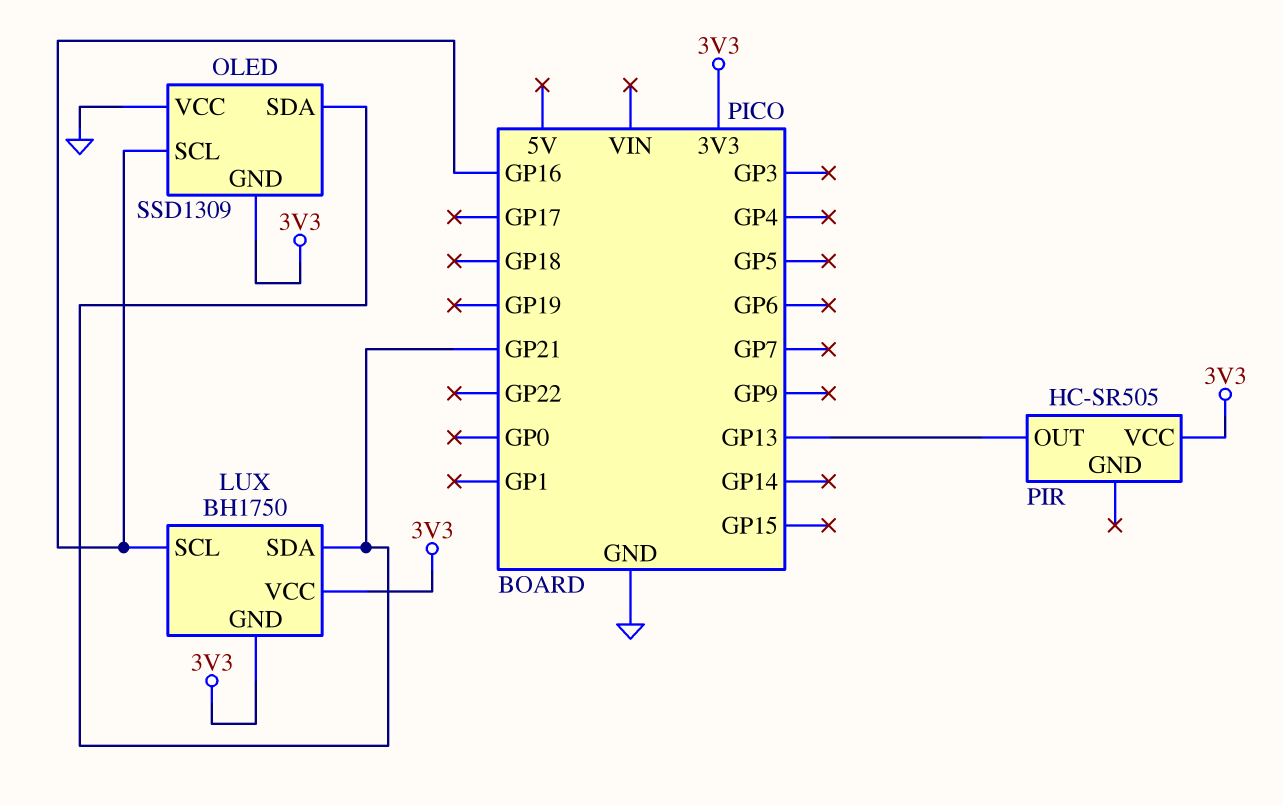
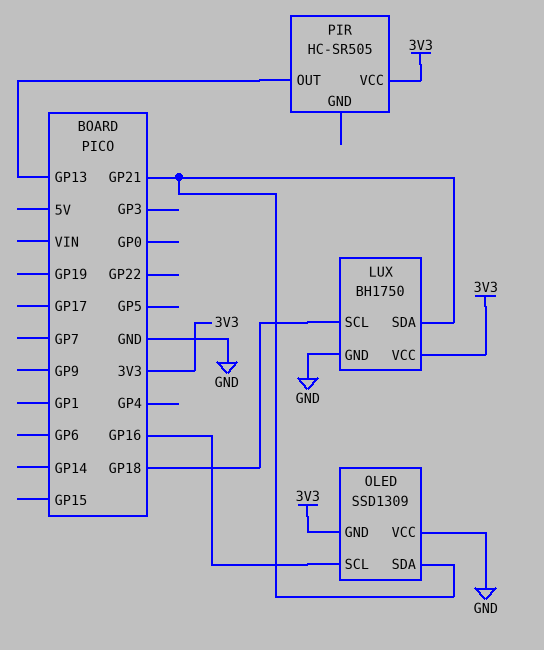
LUX pin GND: 3V3 -> GND
LUX pin SCL: GP16 -> GP18

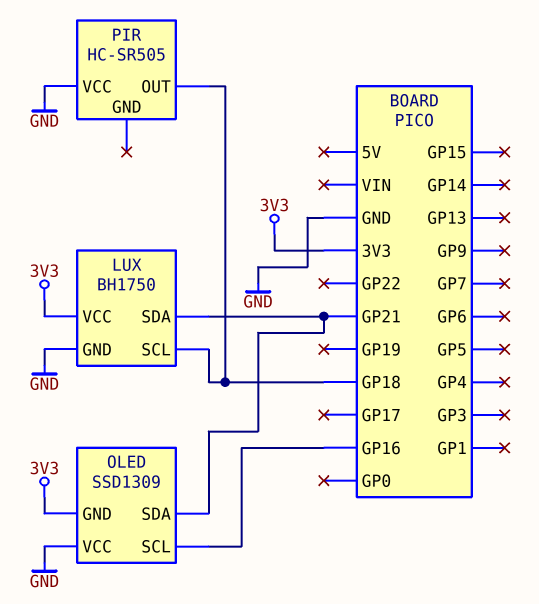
PIR pin OUT: GP13 -> GP18
PIR pin VCC: 3V3 -> GND

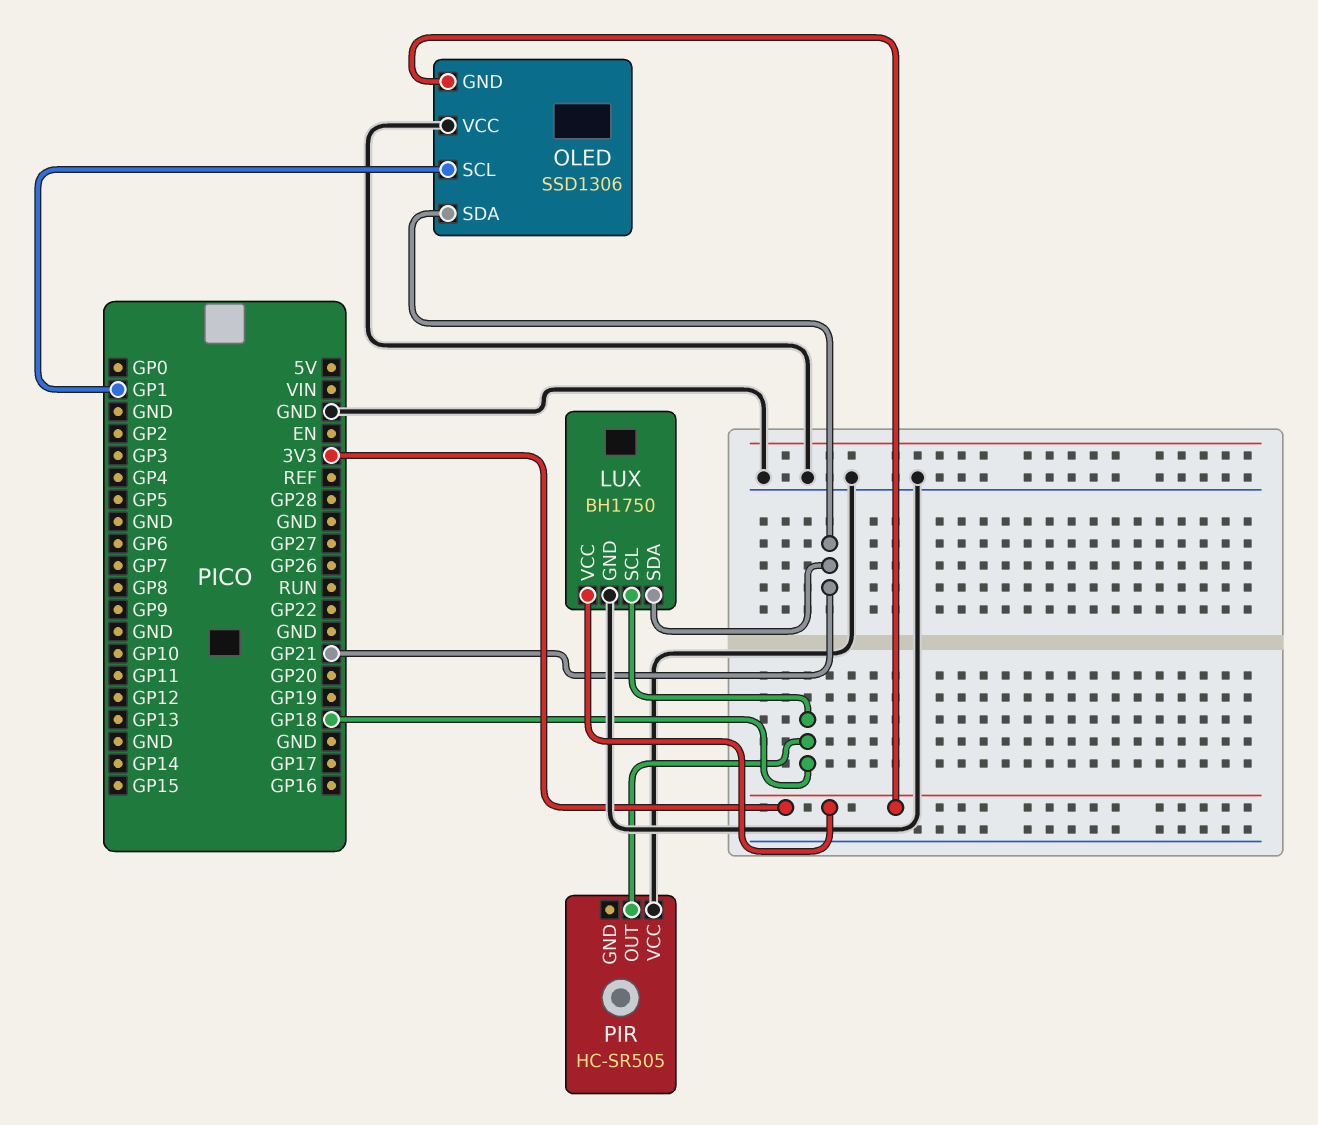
OLED: SSD1309 -> SSD1306
OLED pin SCL: GP16 -> GP1

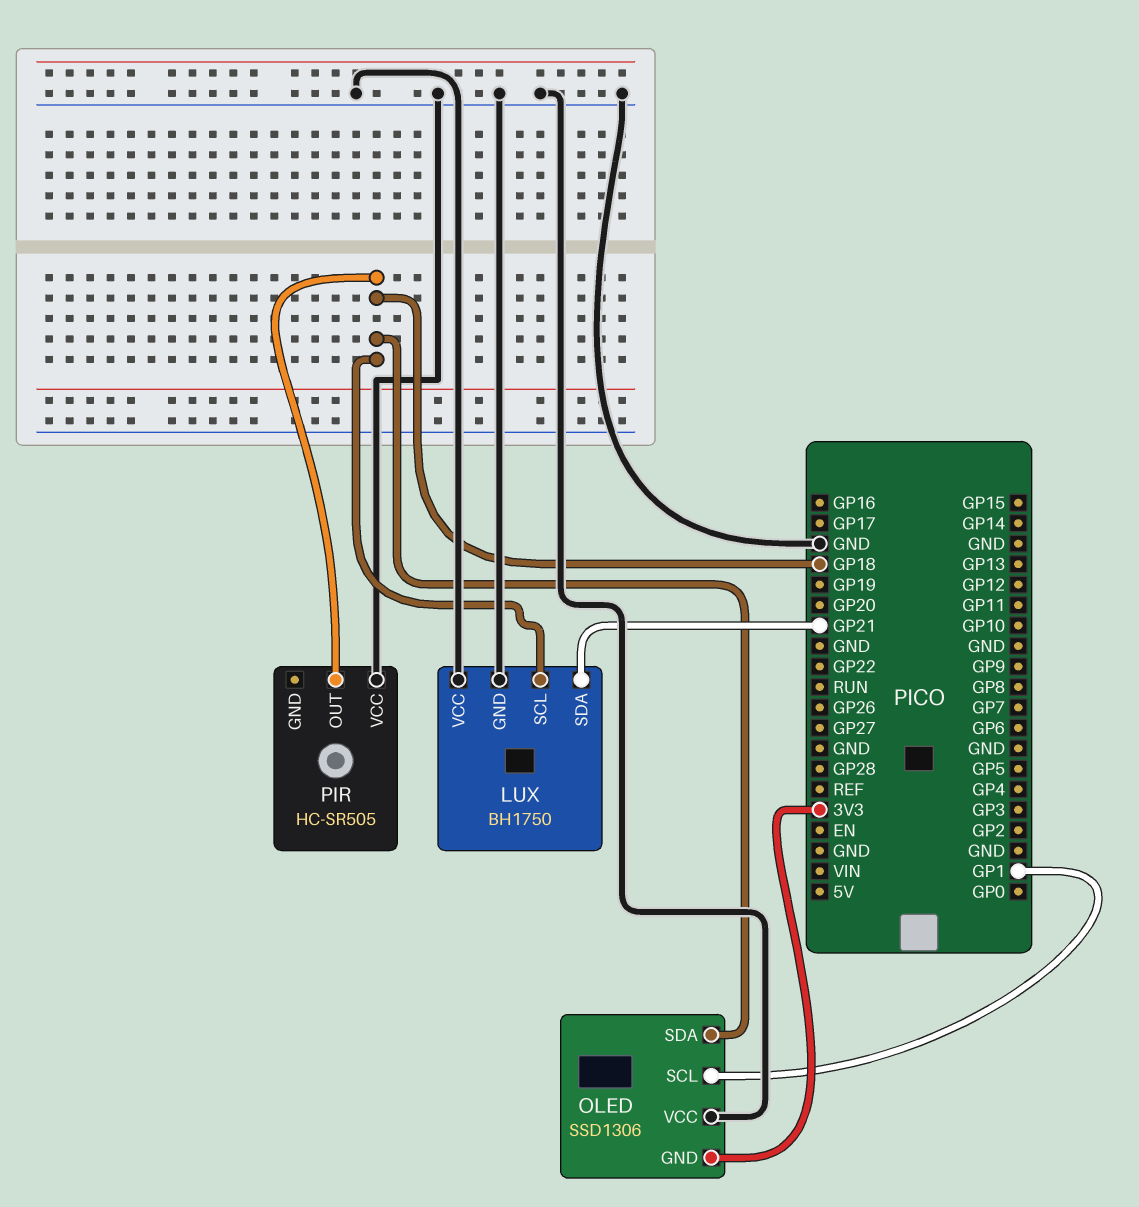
LUX pin VCC: 3V3 -> GND
OLED pin SDA: GP21 -> GP18

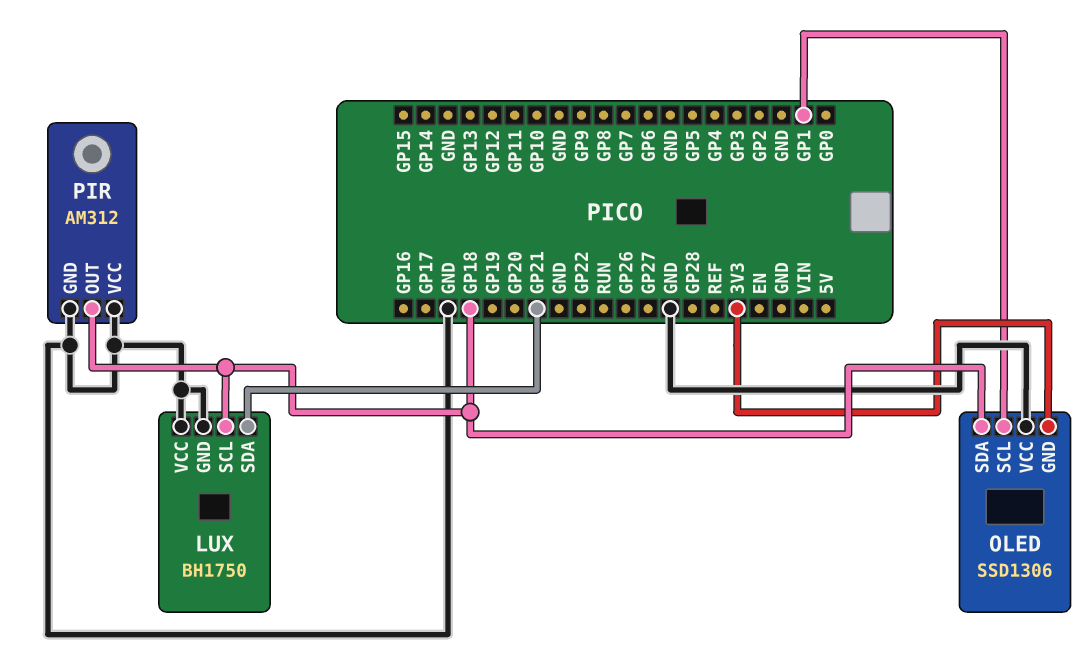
PIR: HC-SR505 -> AM312
PIR pin GND: none -> GND

